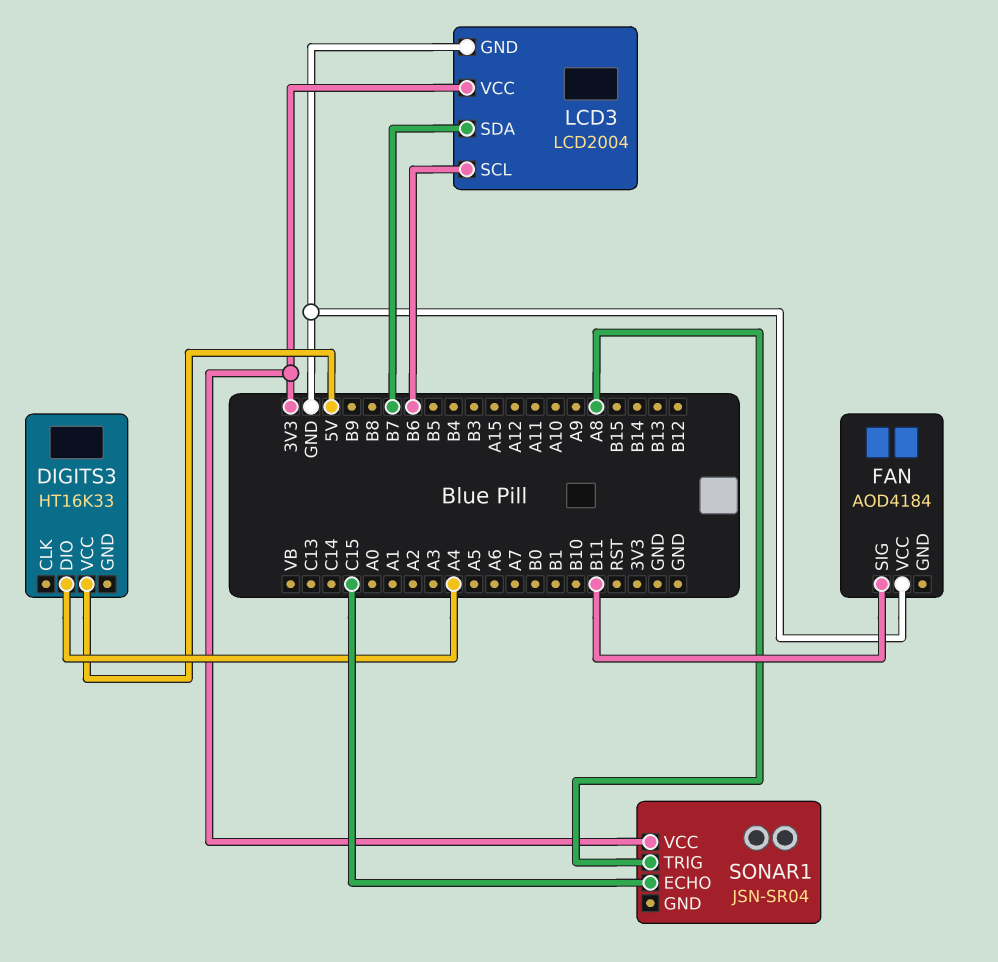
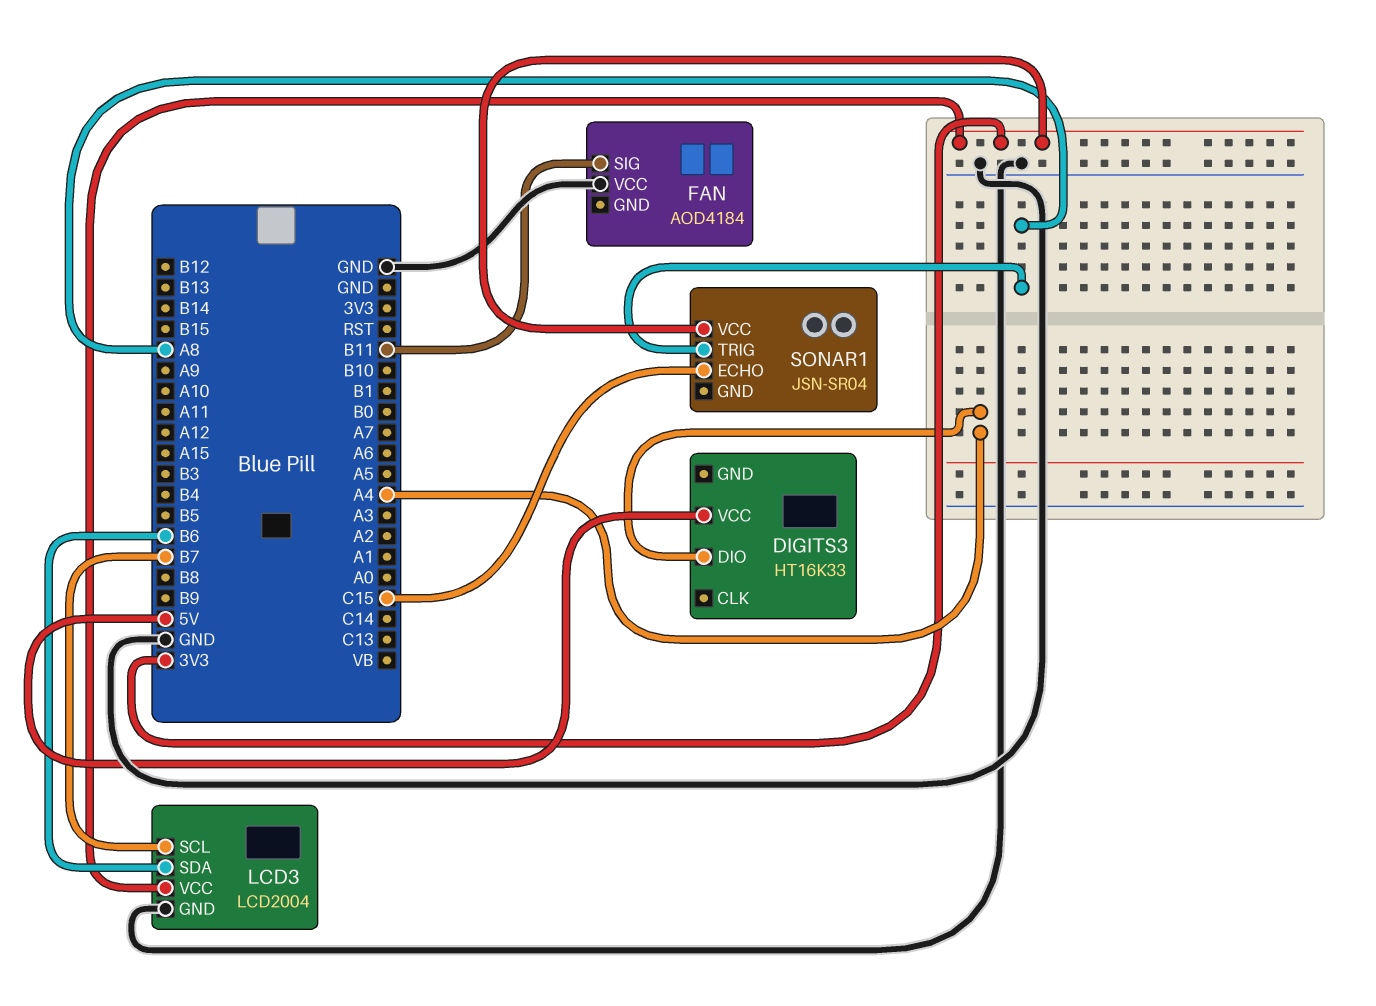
LCD3 pin SCL: B6 -> B7
LCD3 pin SDA: B7 -> B6

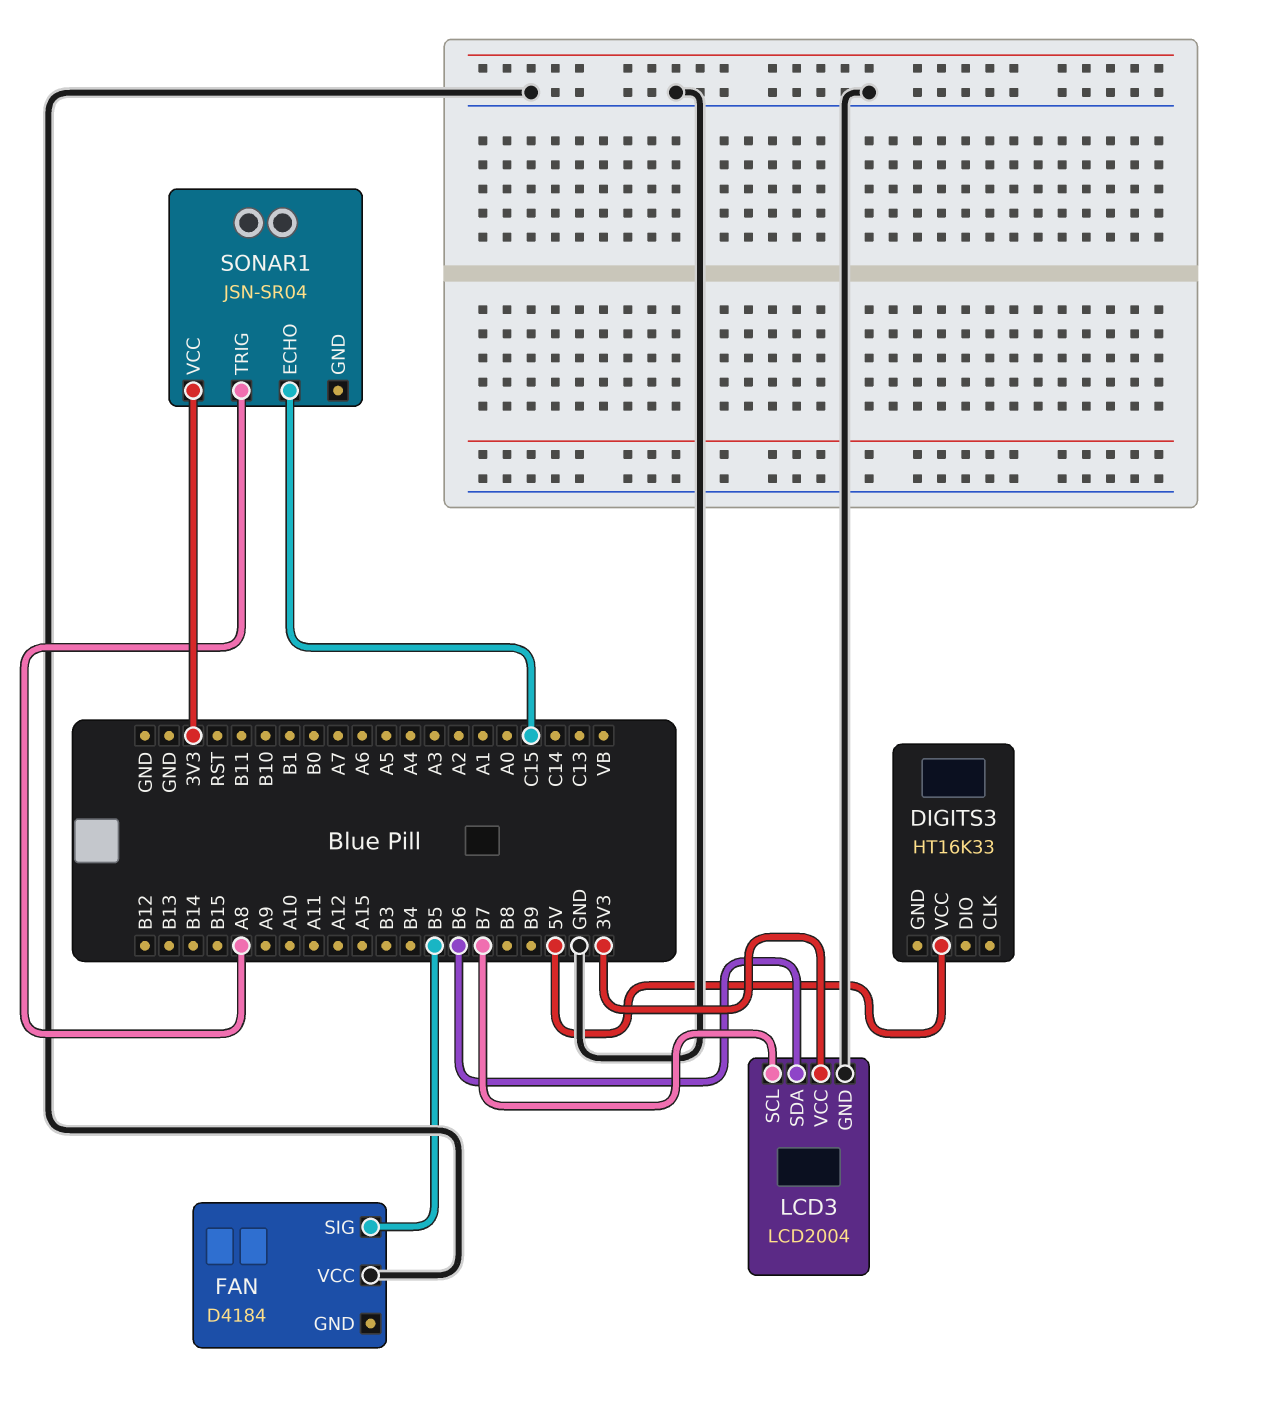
DIGITS3 pin DIO: A4 -> none
FAN: AOD4184 -> D4184
FAN pin SIG: B11 -> B5

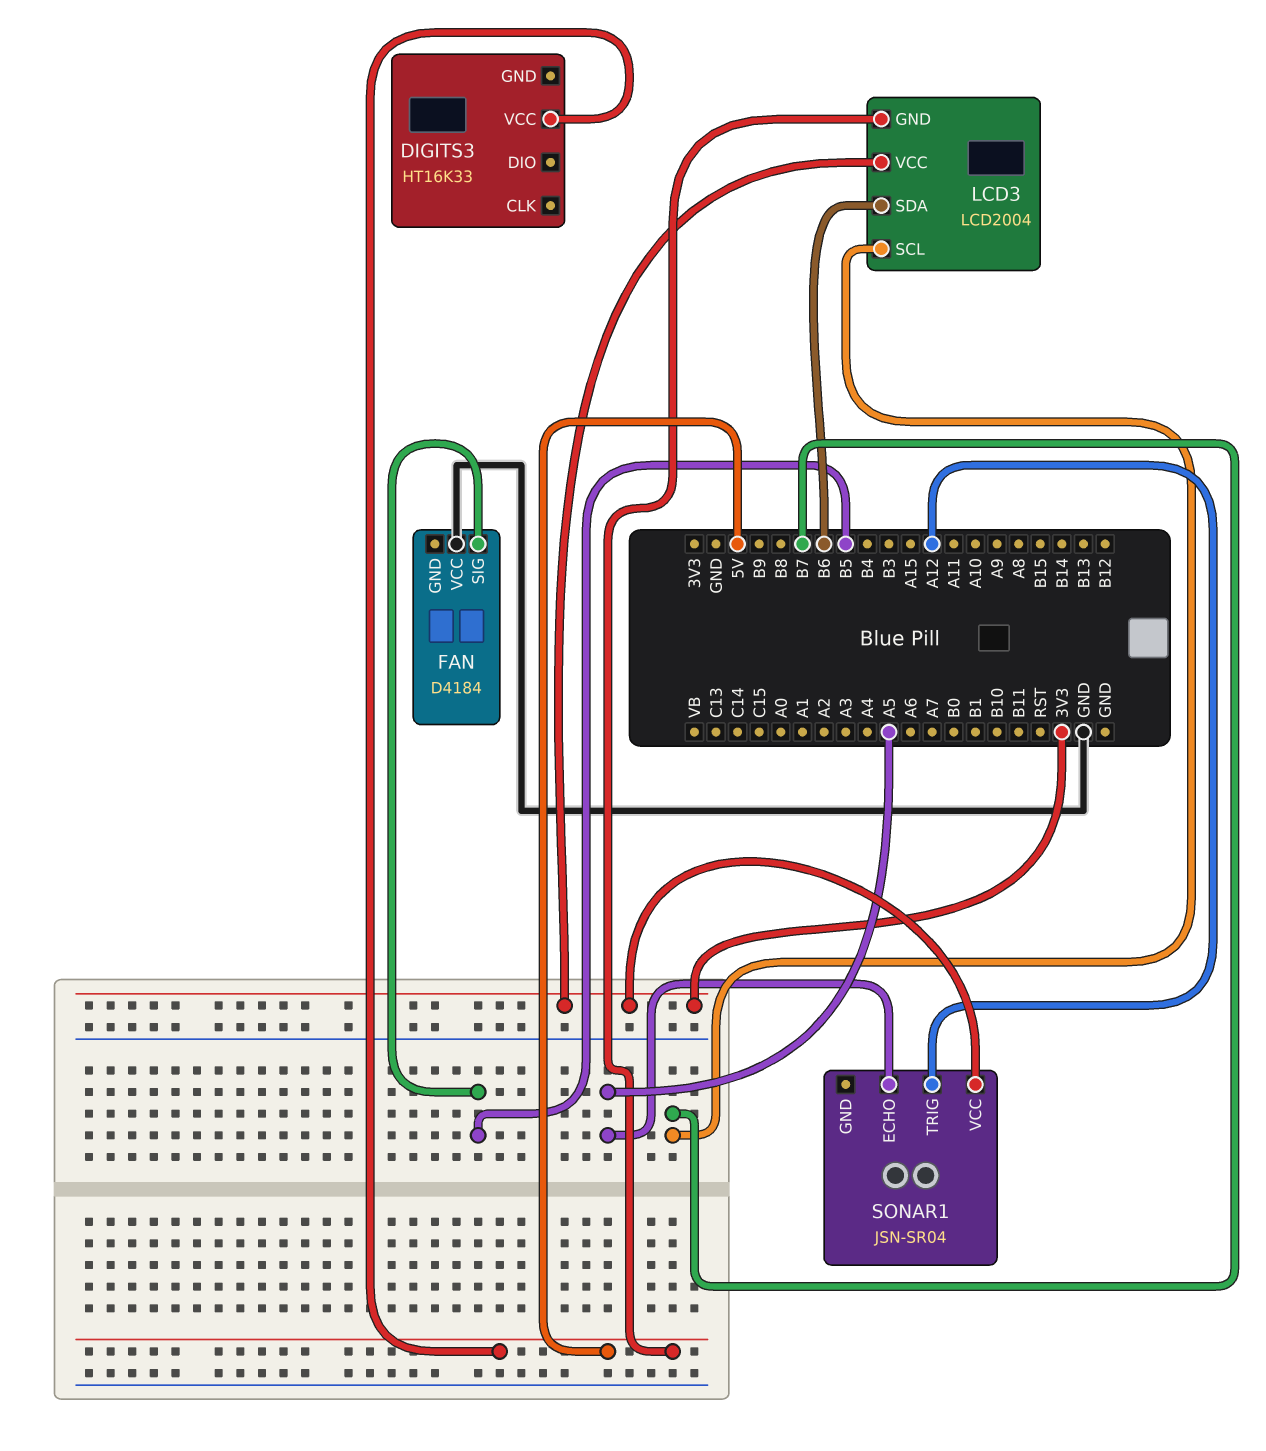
LCD3 pin GND: GND -> 5V
SONAR1 pin ECHO: C15 -> A5
SONAR1 pin TRIG: A8 -> A12

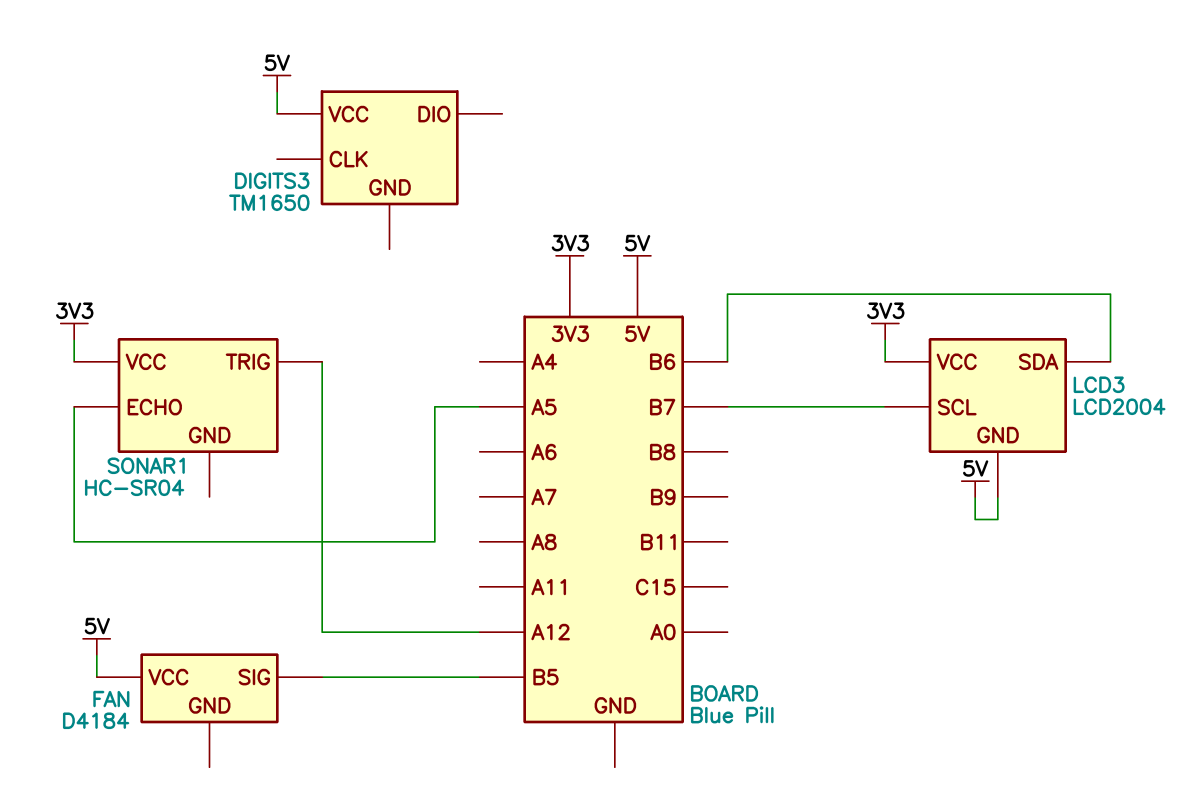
DIGITS3: HT16K33 -> TM1650
FAN pin VCC: GND -> 5V
SONAR1: JSN-SR04 -> HC-SR04

